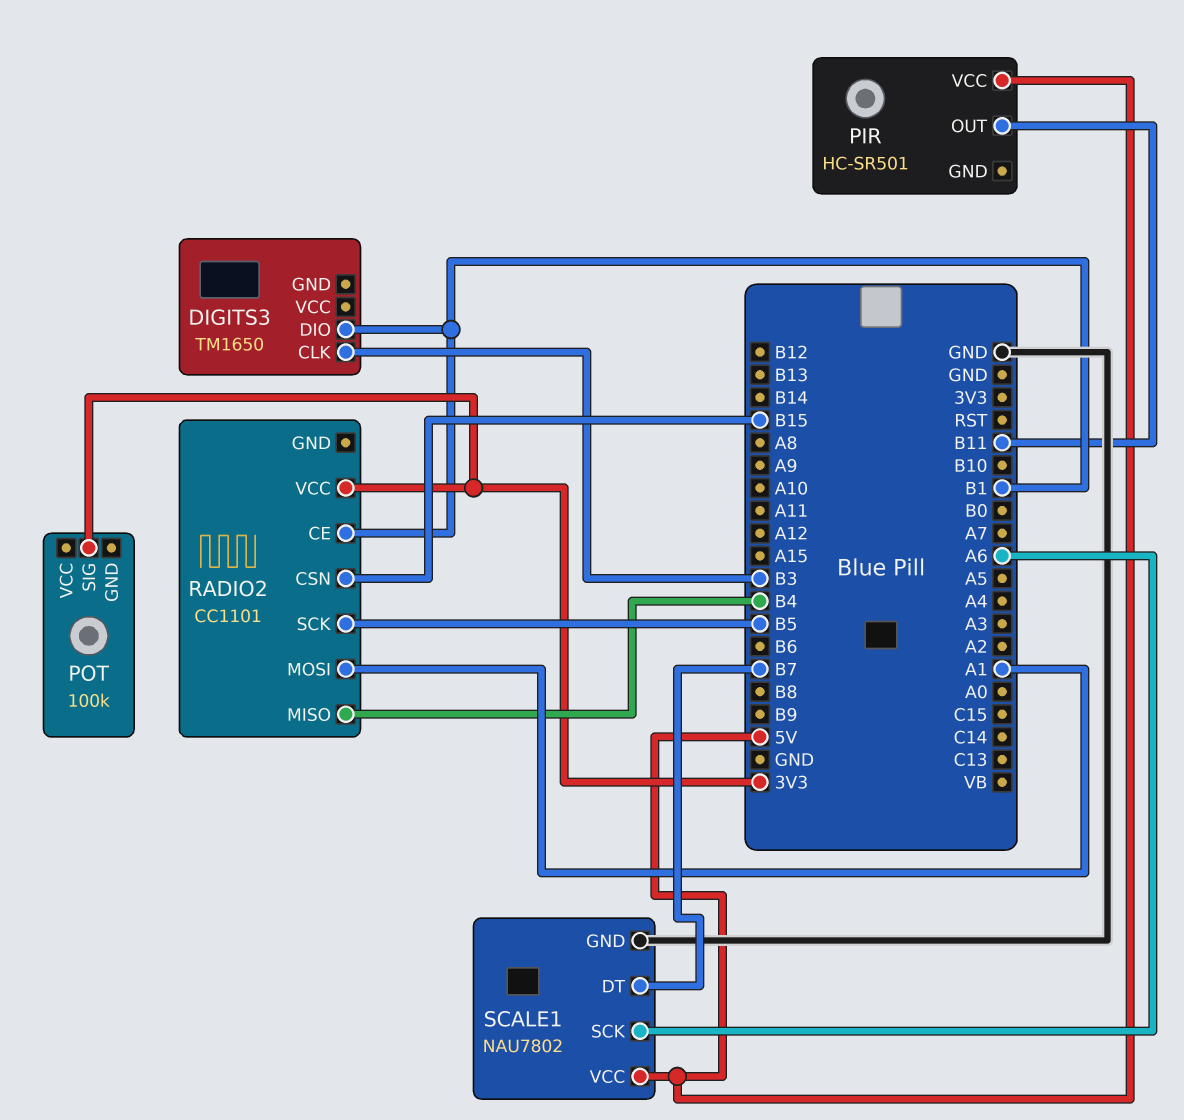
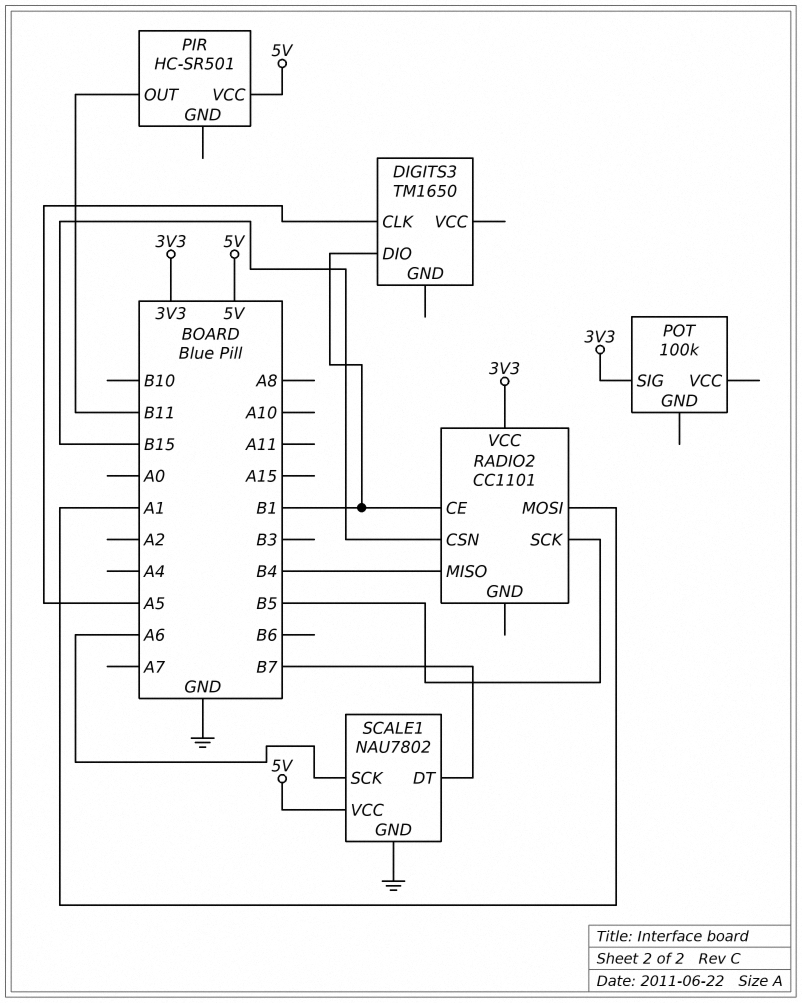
DIGITS3 pin CLK: B3 -> A5

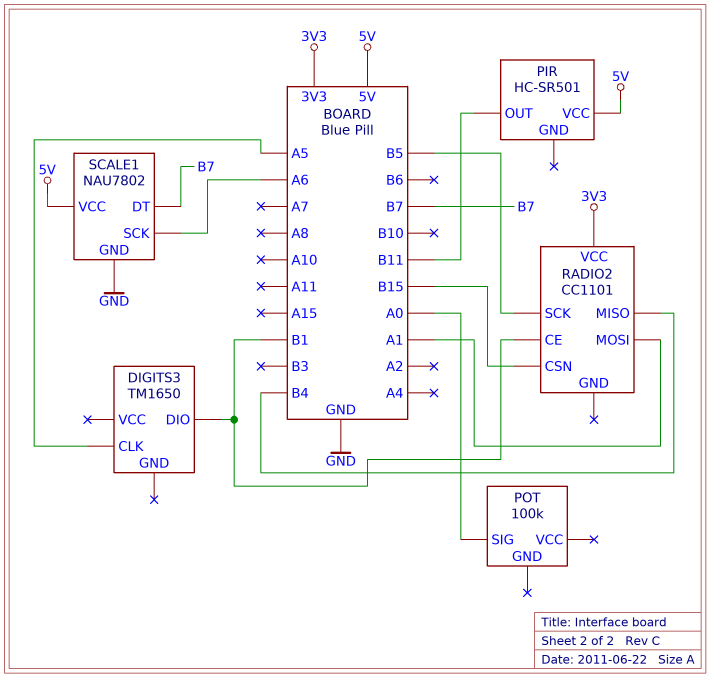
POT pin SIG: 3V3 -> A0

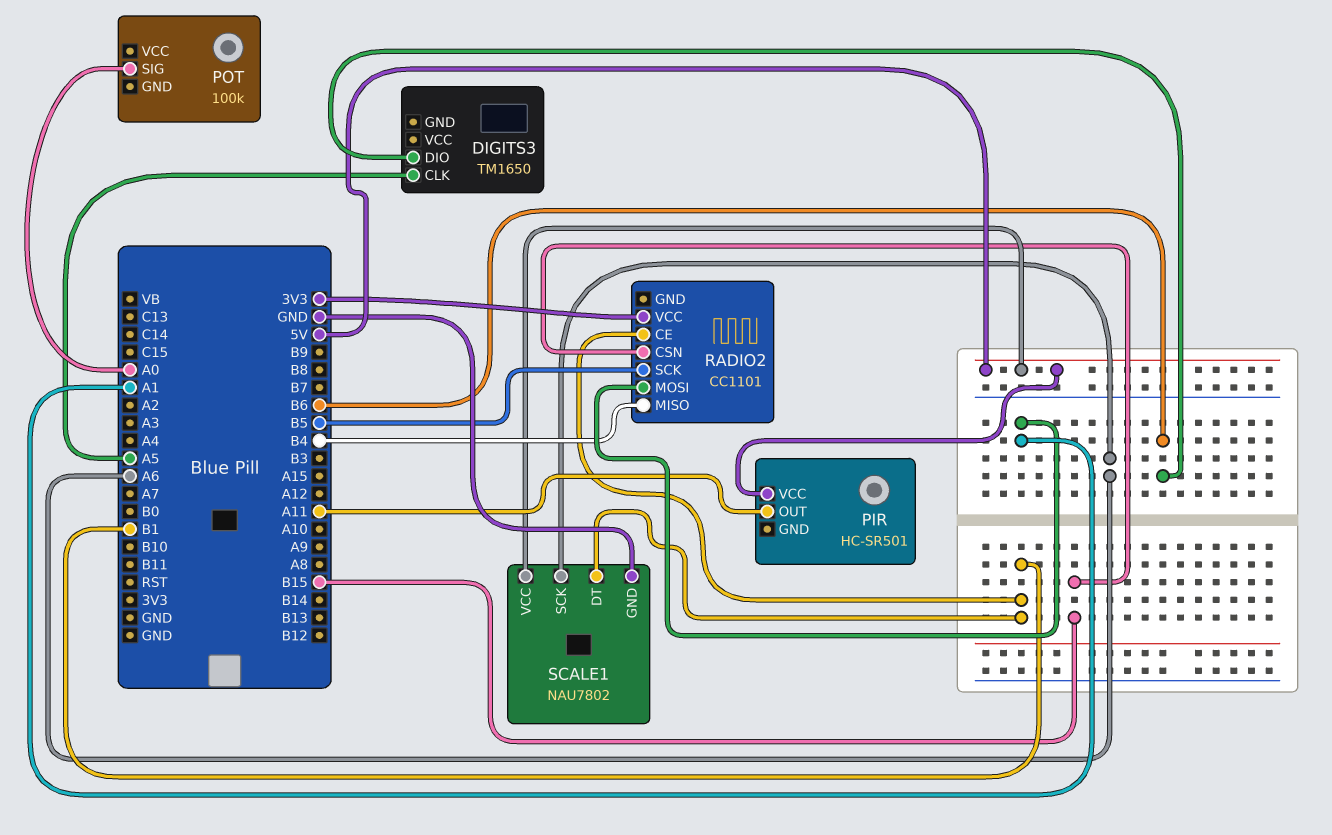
DIGITS3 pin DIO: B1 -> B6
PIR pin OUT: B11 -> A11
SCALE1 pin DT: B7 -> B1

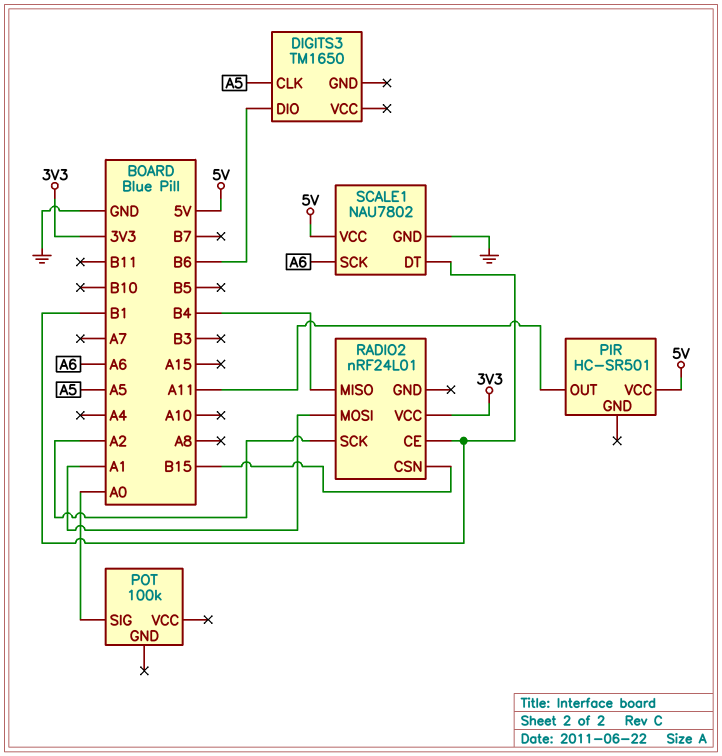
RADIO2: CC1101 -> nRF24L01
RADIO2 pin SCK: B5 -> A2

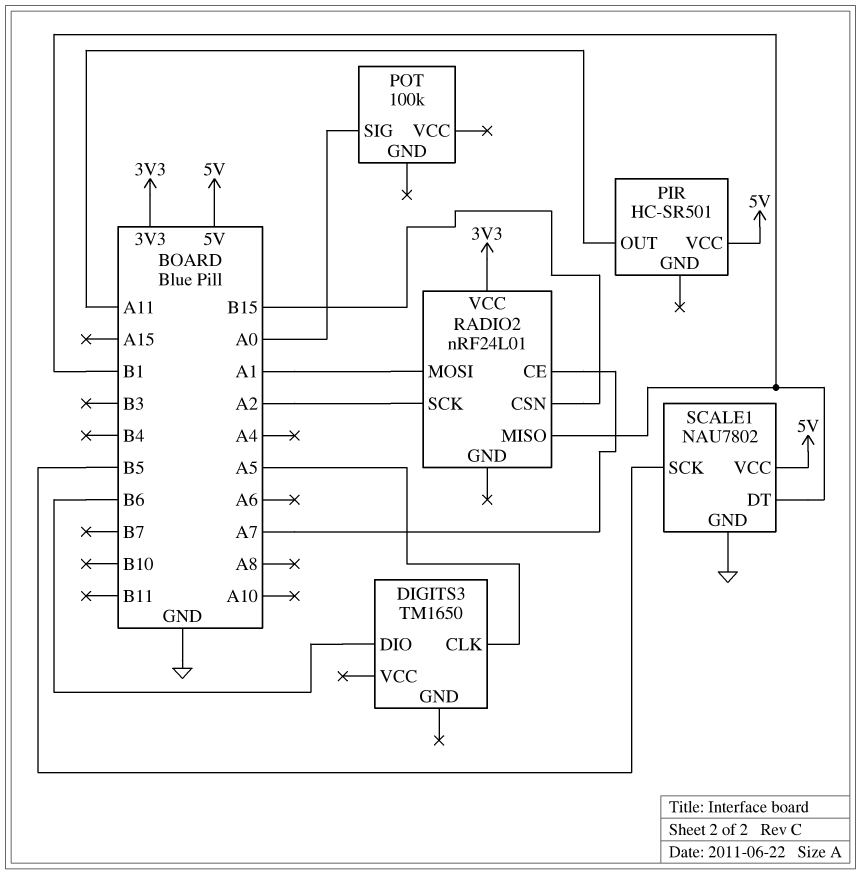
RADIO2 pin CE: B1 -> A7
RADIO2 pin MISO: B4 -> B1
SCALE1 pin SCK: A6 -> B5

